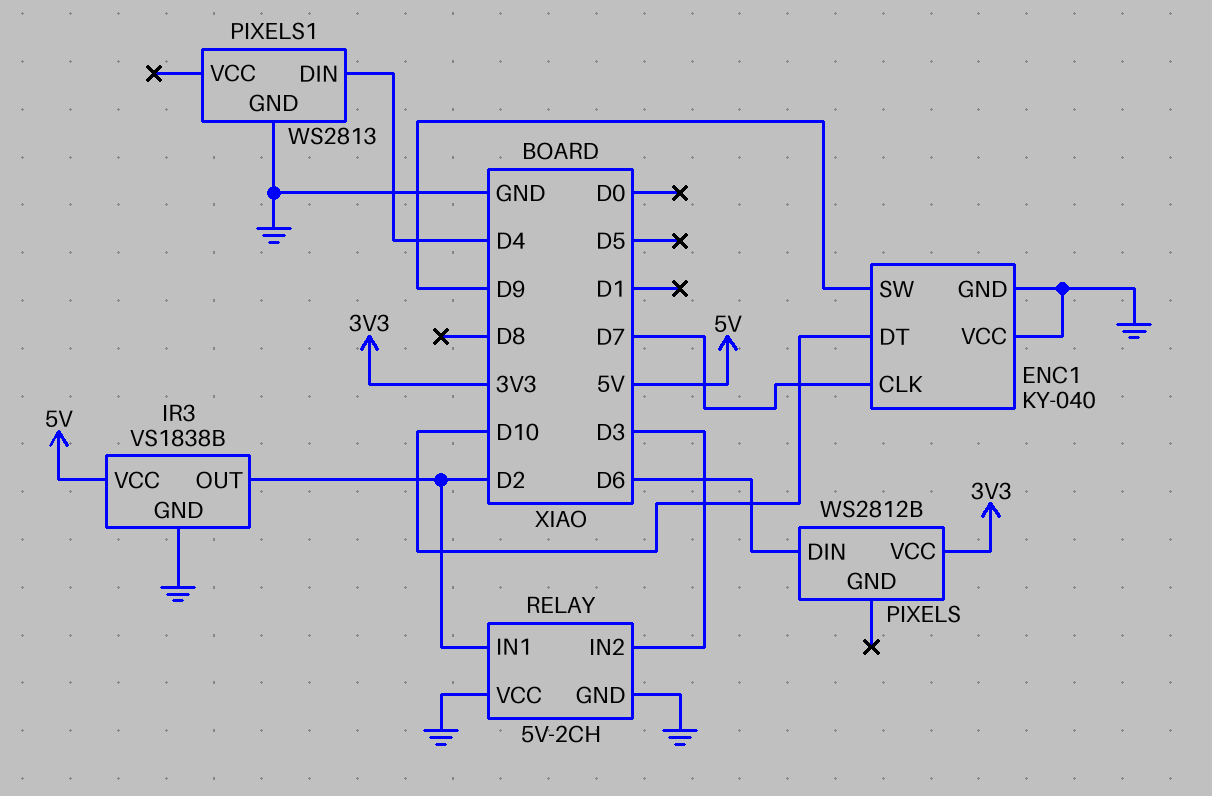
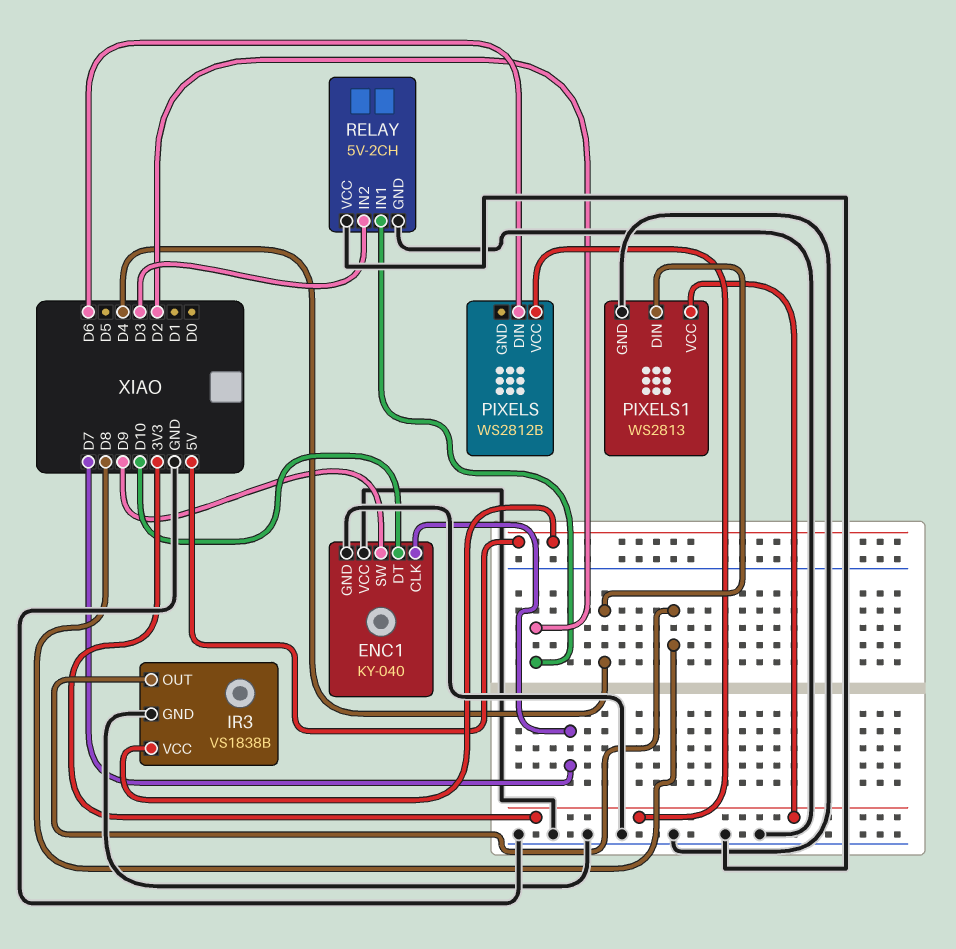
IR3 pin OUT: D2 -> D8
PIXELS1 pin VCC: none -> 3V3

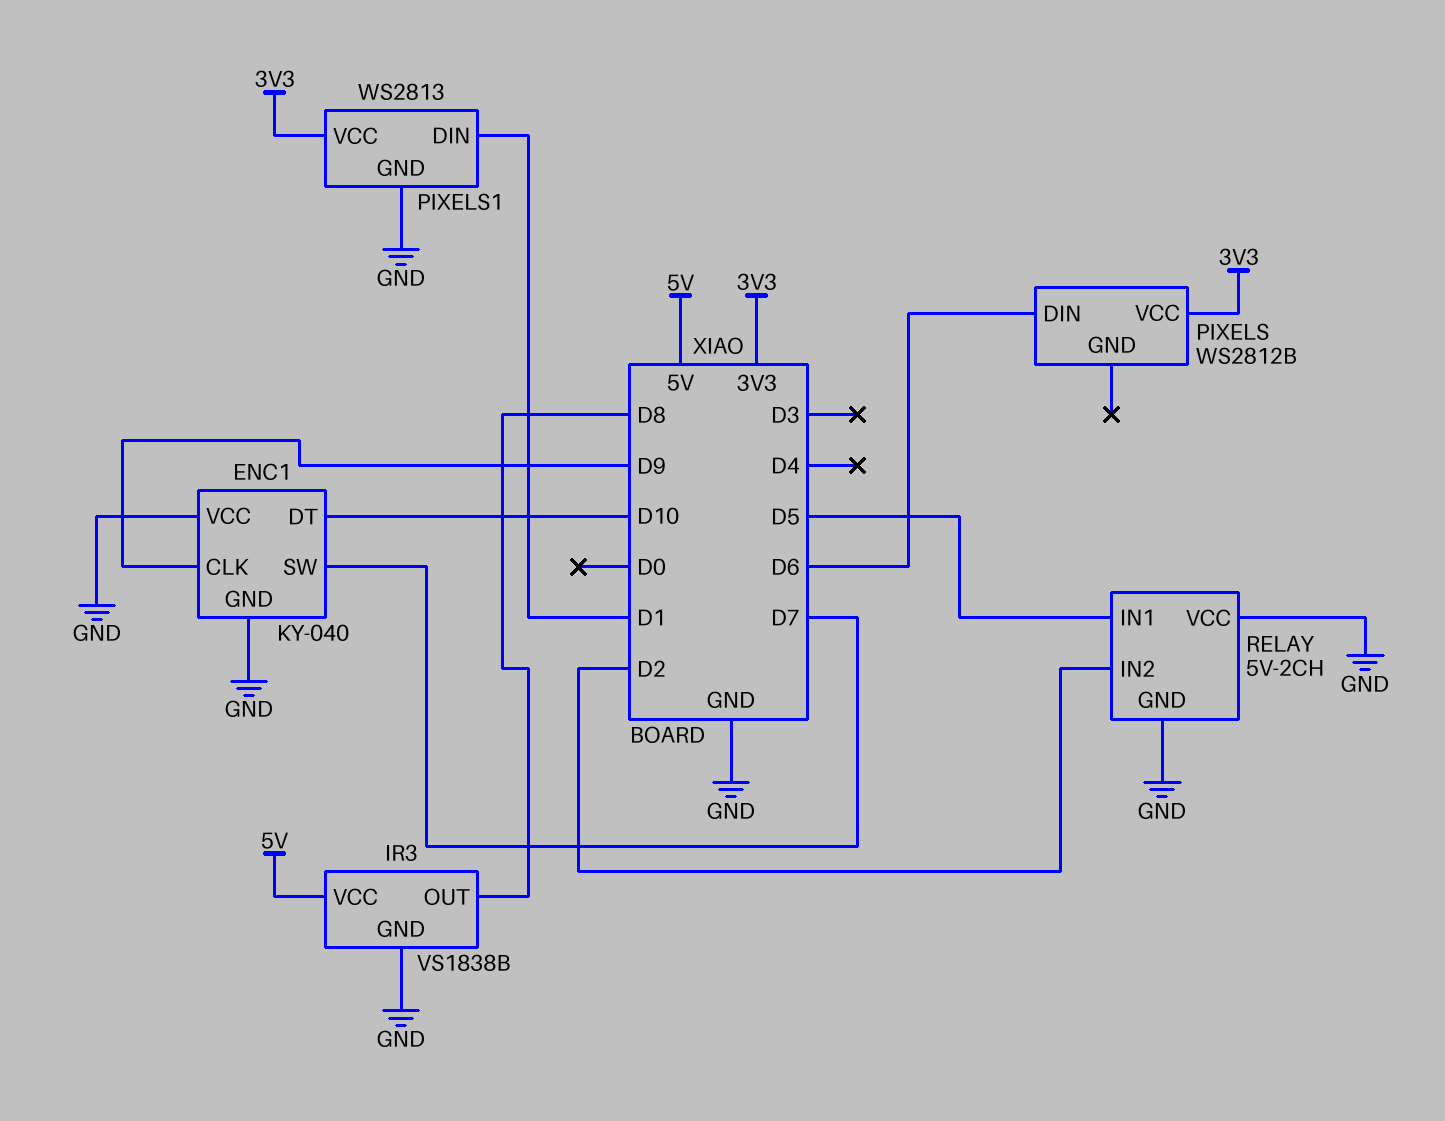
ENC1 pin CLK: D7 -> D9
ENC1 pin SW: D9 -> D7
PIXELS1 pin DIN: D4 -> D1
RELAY pin IN1: D2 -> D5
RELAY pin IN2: D3 -> D2

